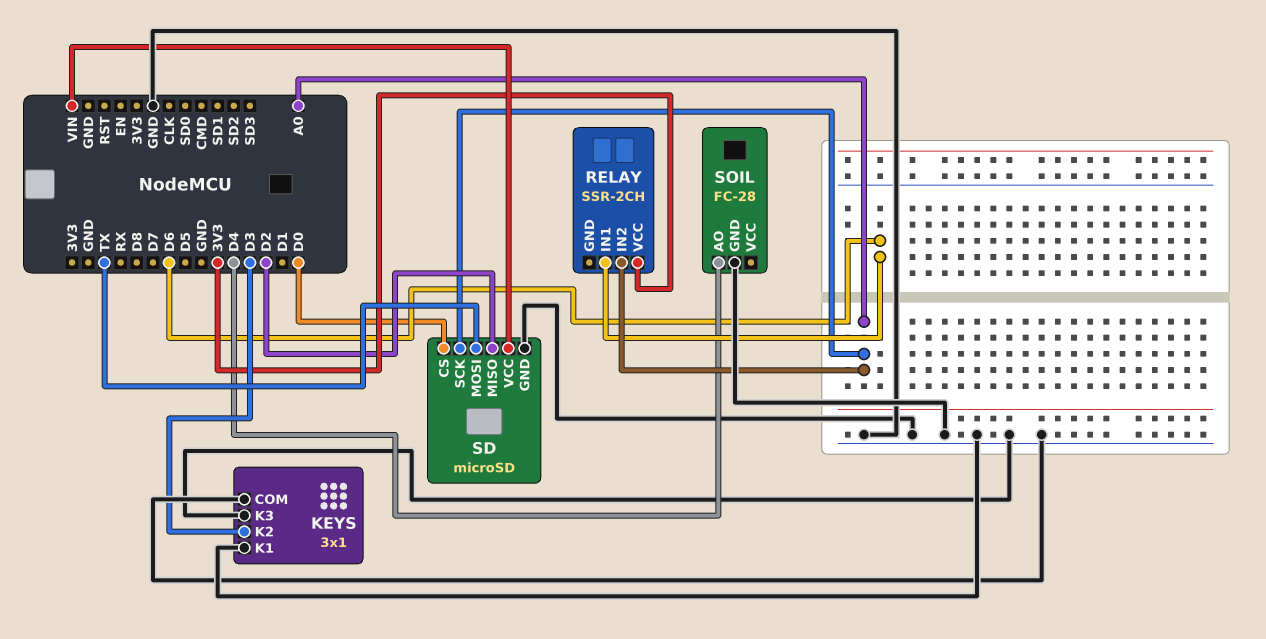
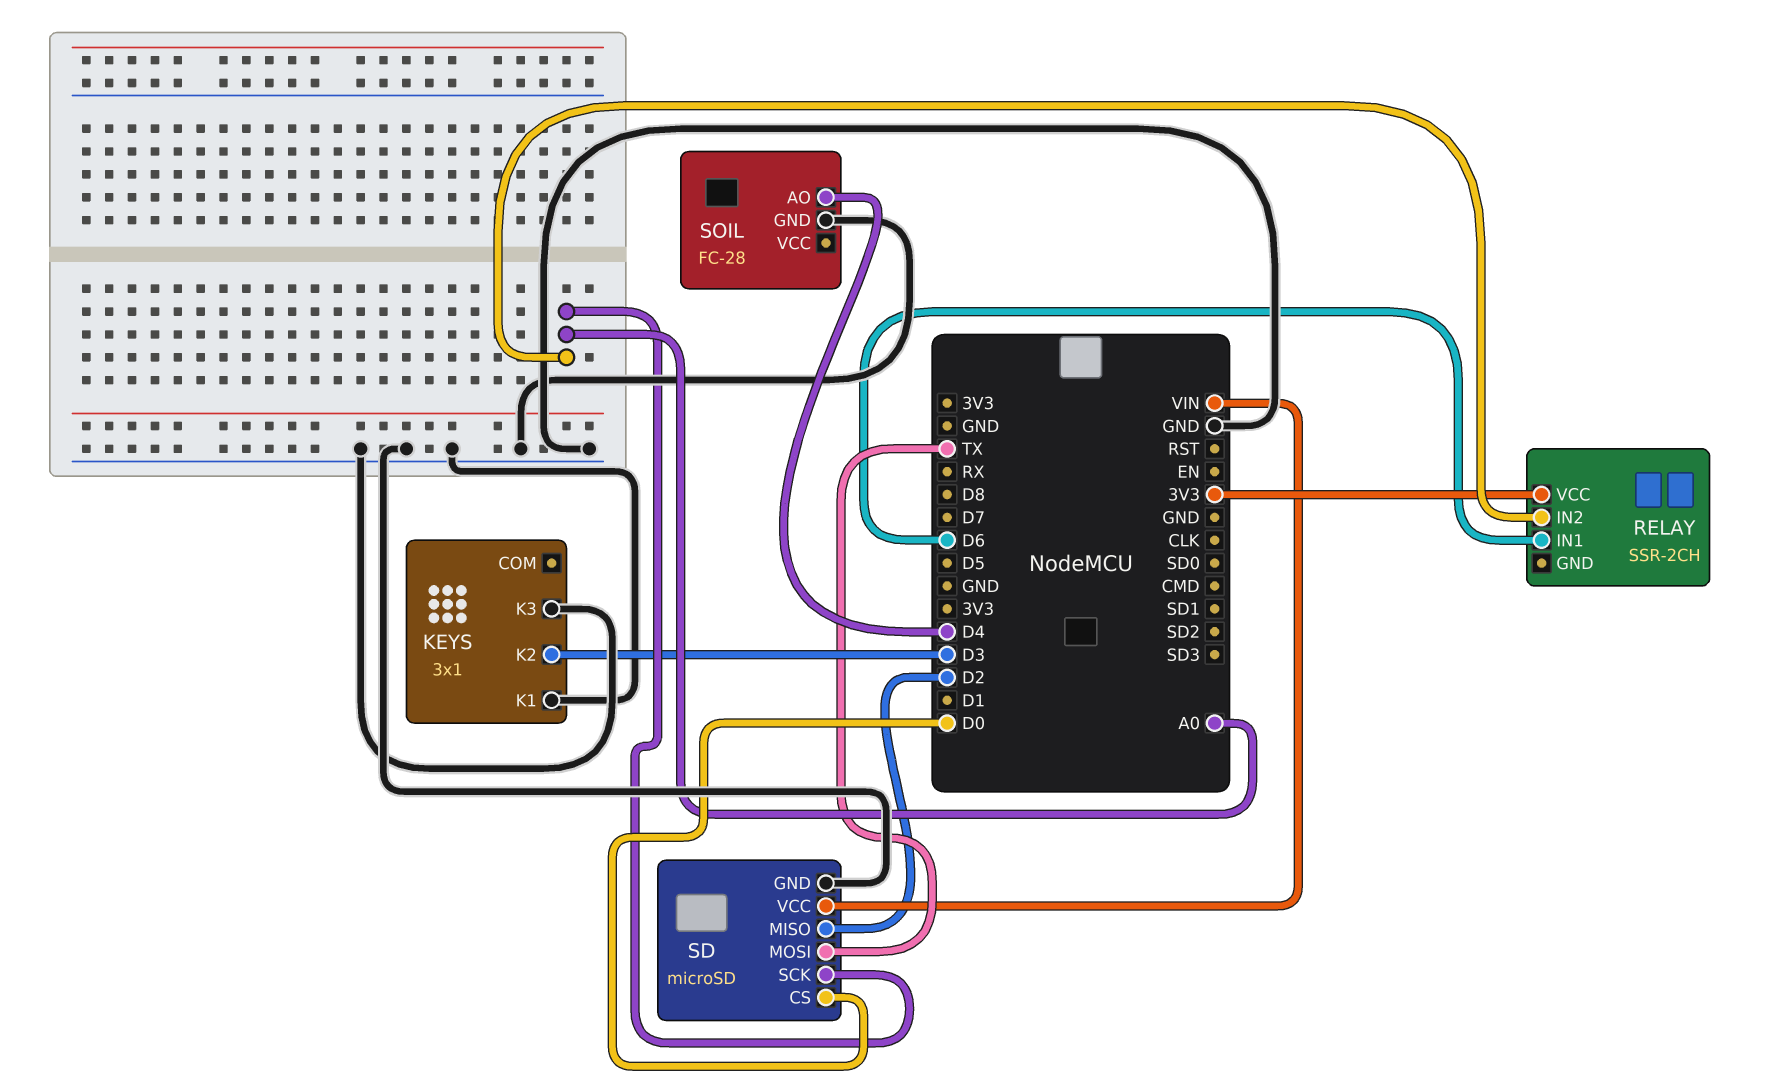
KEYS pin COM: GND -> none

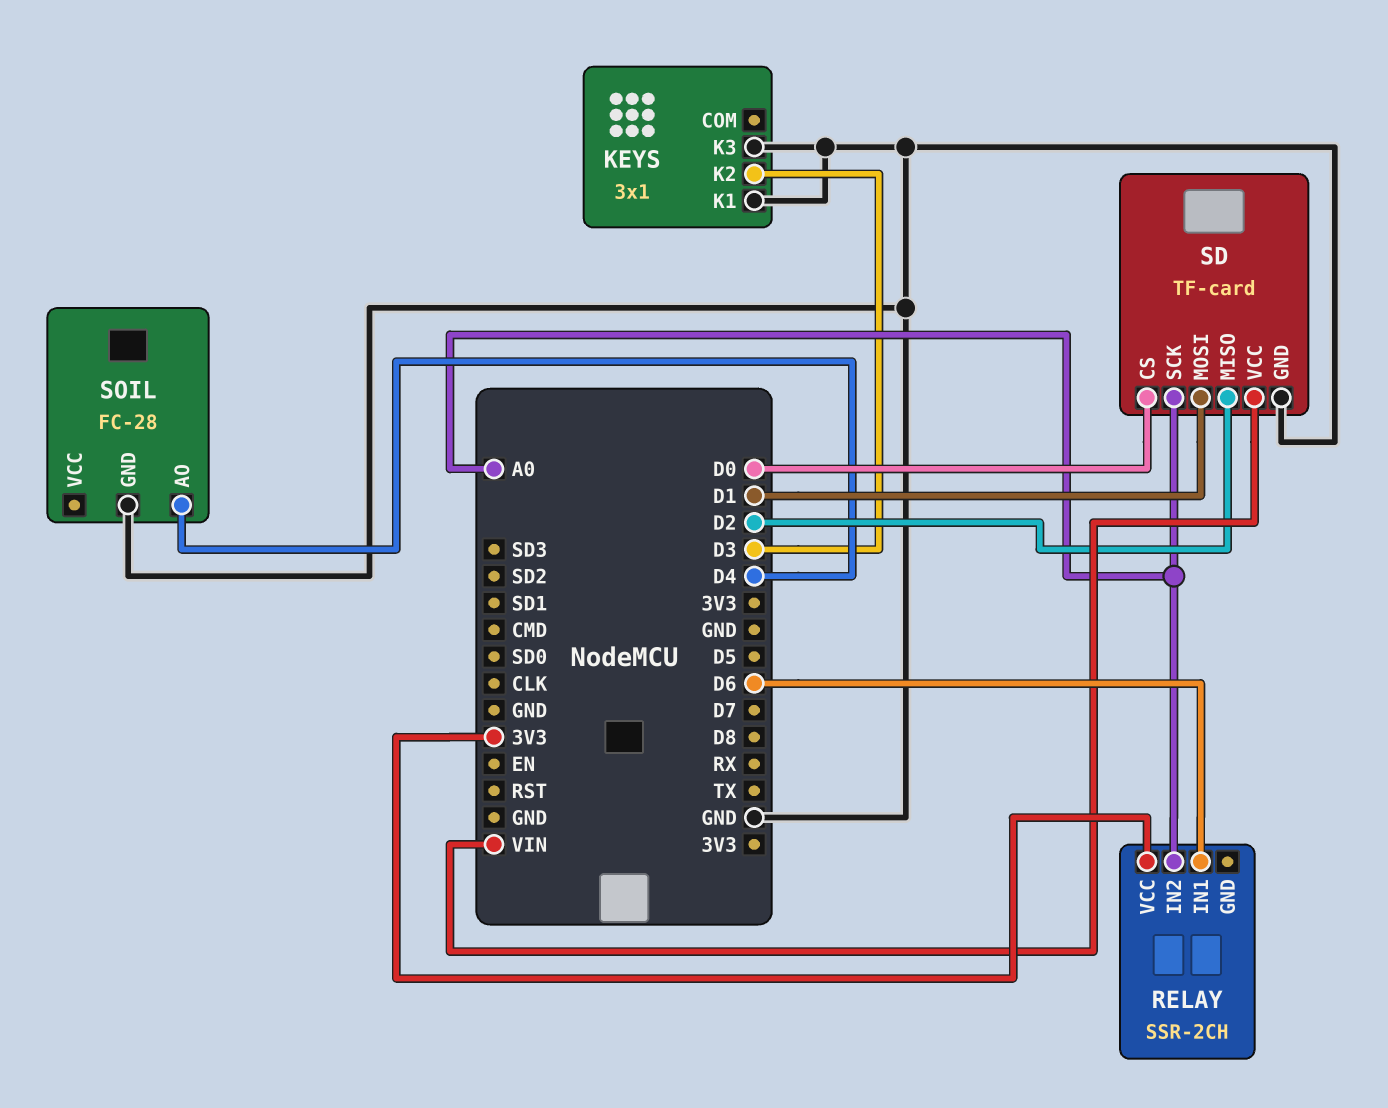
SD: microSD -> TF-card
SD pin MOSI: TX -> D1

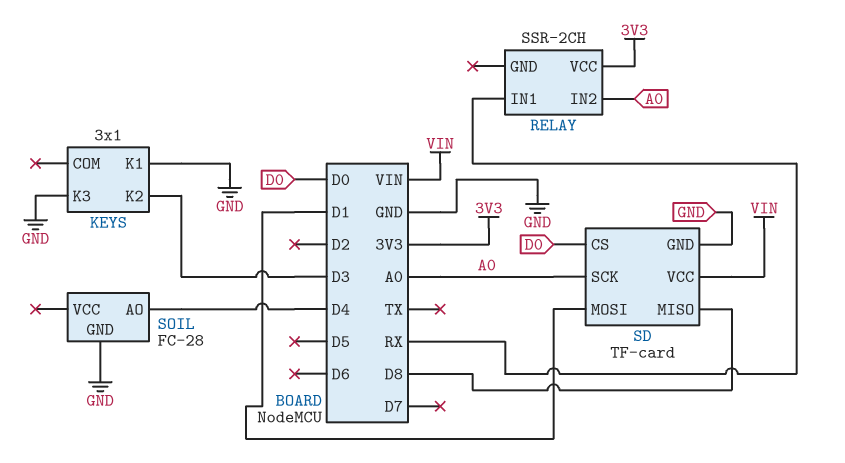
RELAY pin IN1: D6 -> RX
SD pin MISO: D2 -> D8

